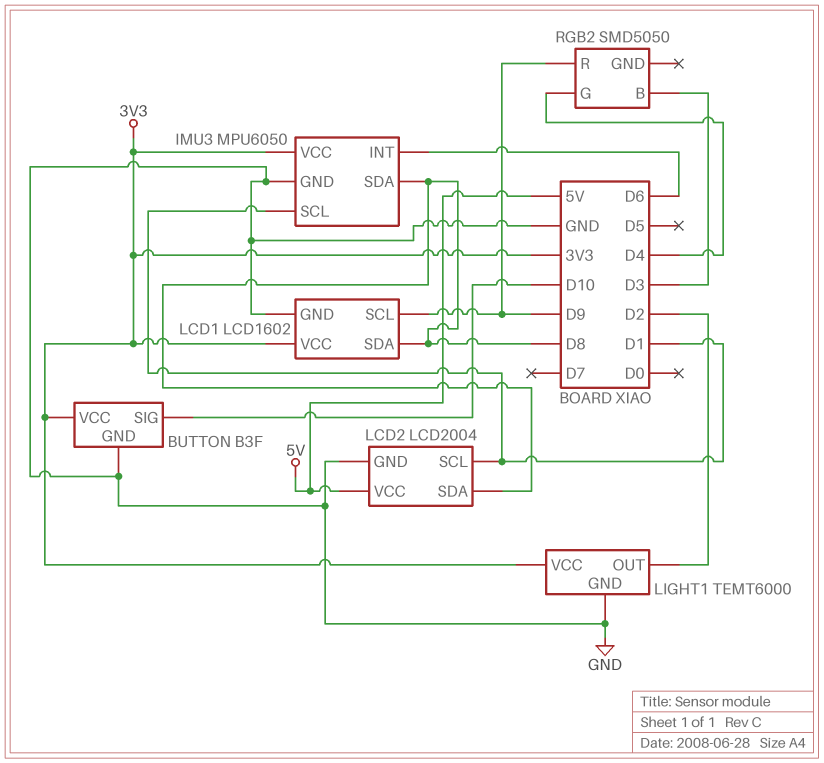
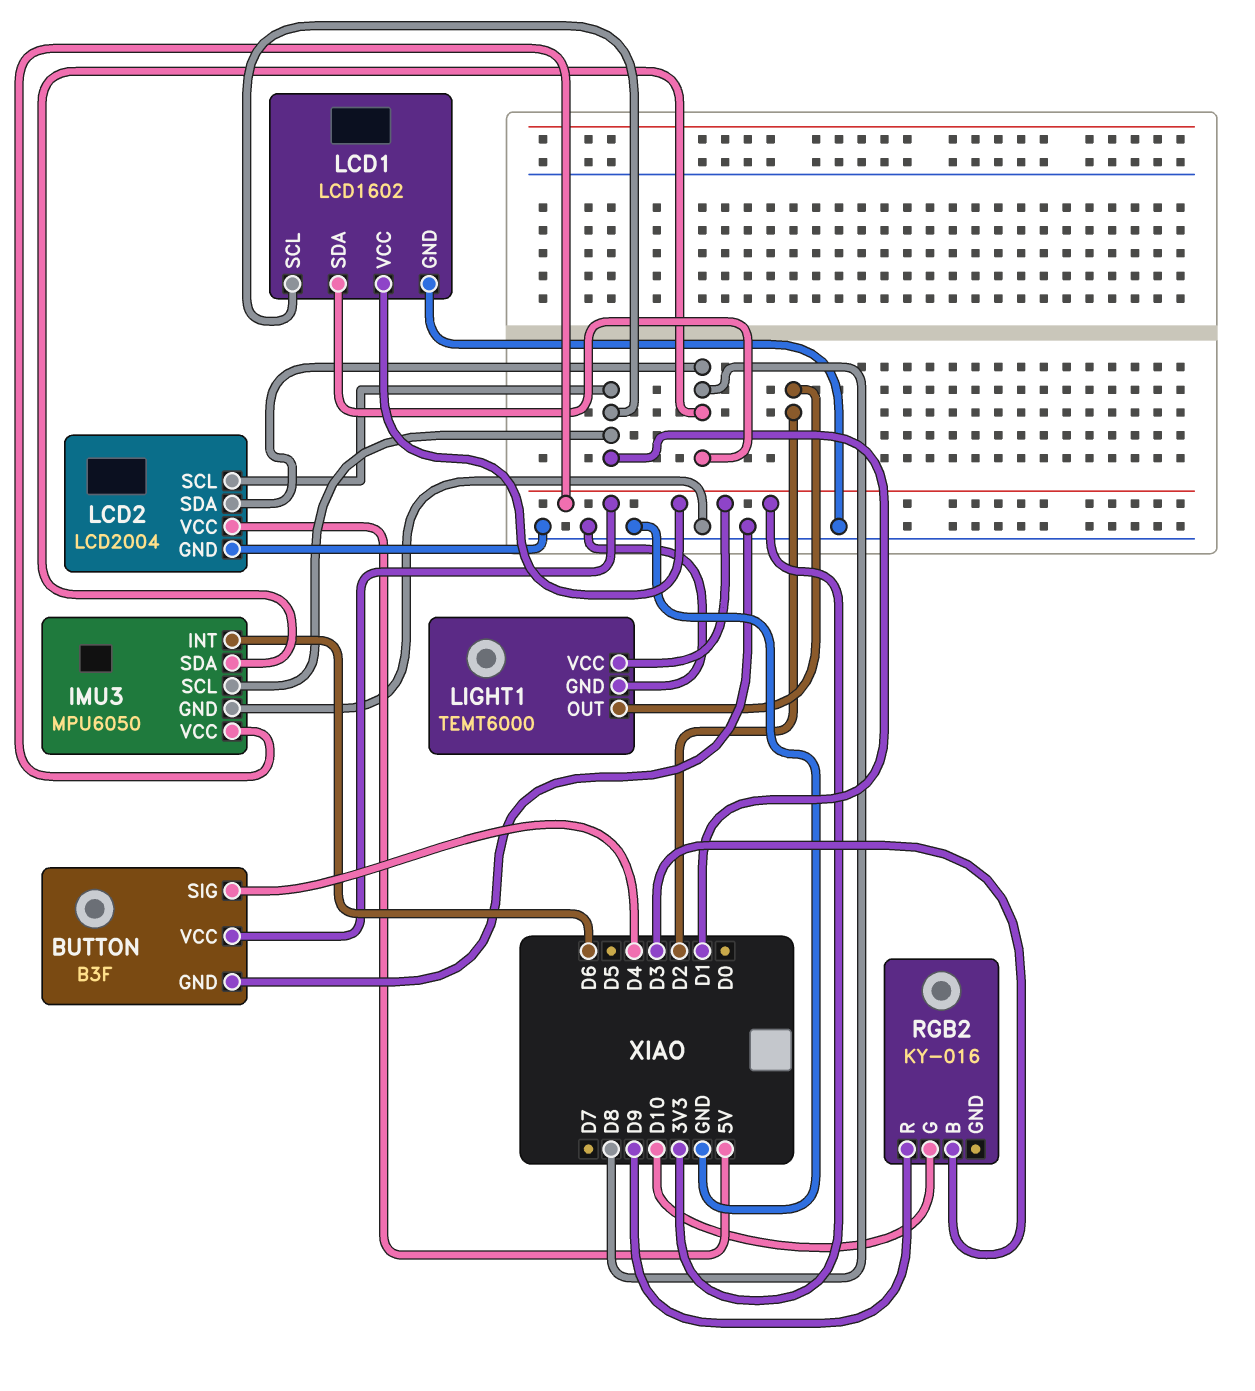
BUTTON pin SIG: D10 -> D4
LCD1 pin SCL: D9 -> D1
RGB2: SMD5050 -> KY-016
RGB2 pin G: D4 -> D10

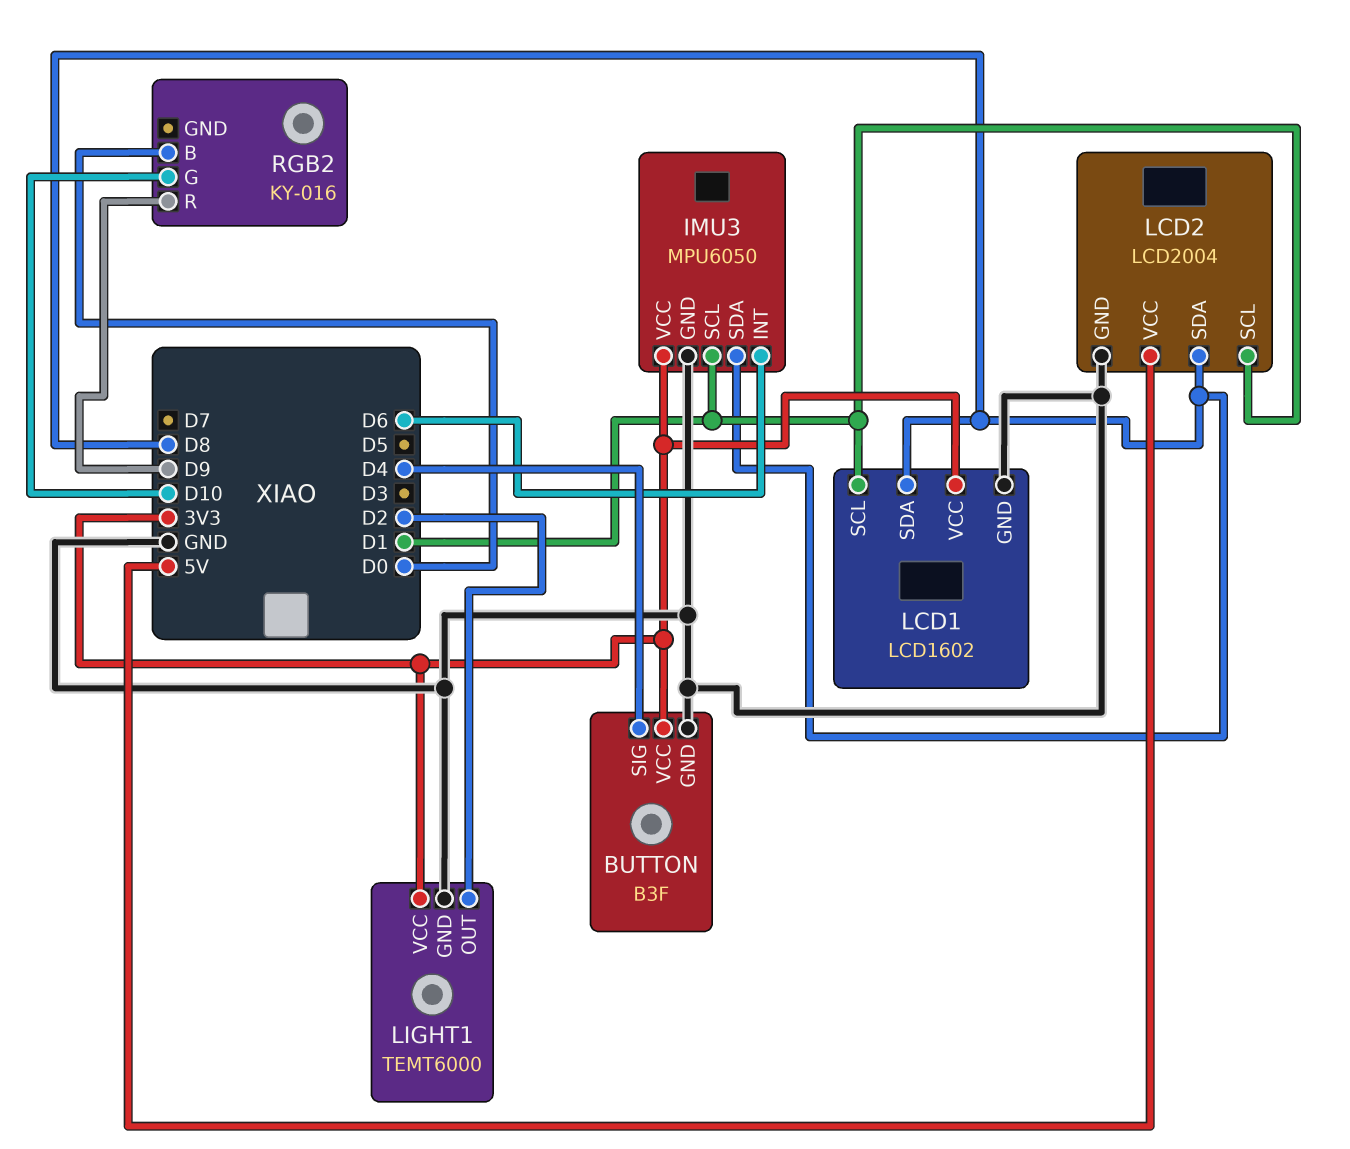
RGB2 pin B: D3 -> D0

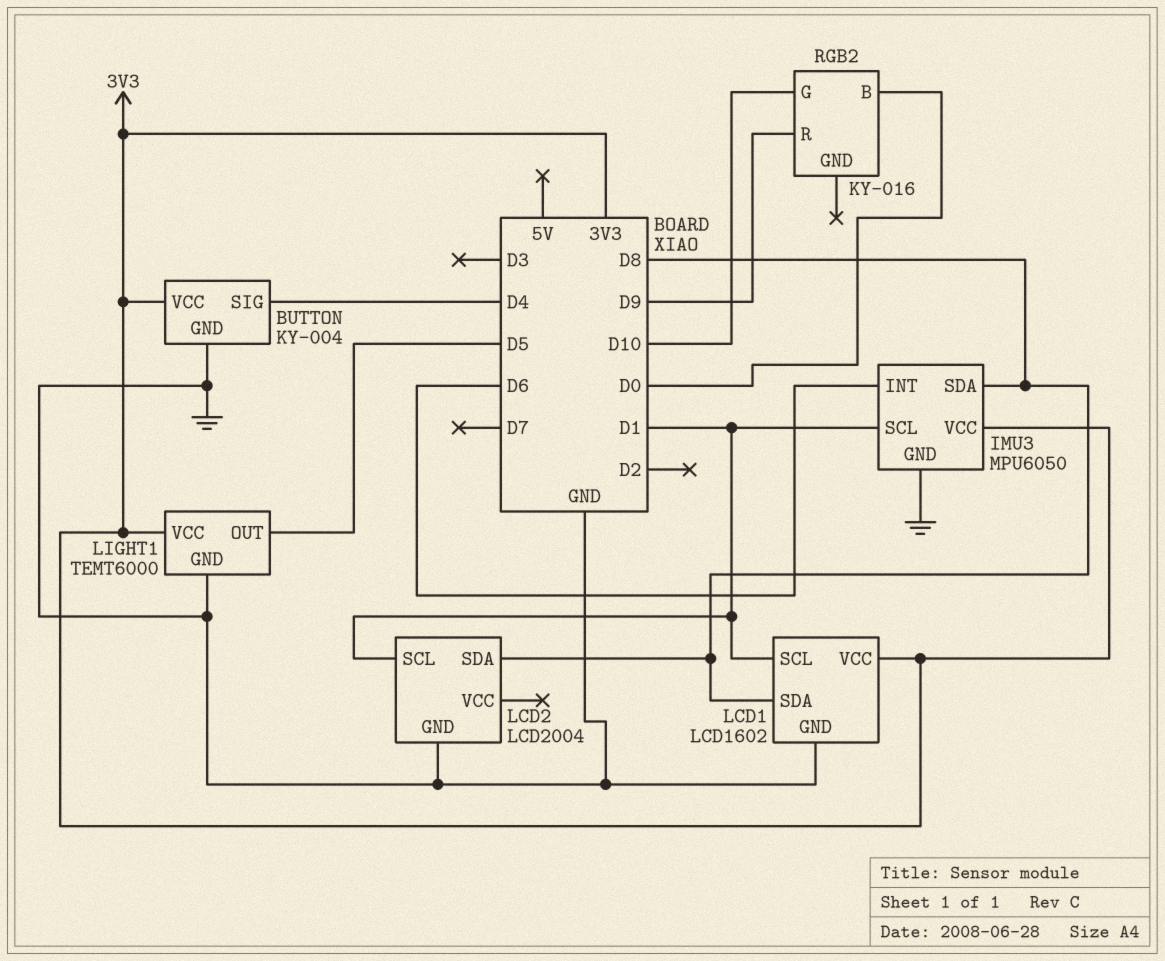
BUTTON: B3F -> KY-004
LCD2 pin VCC: 5V -> none
LIGHT1 pin OUT: D2 -> D5

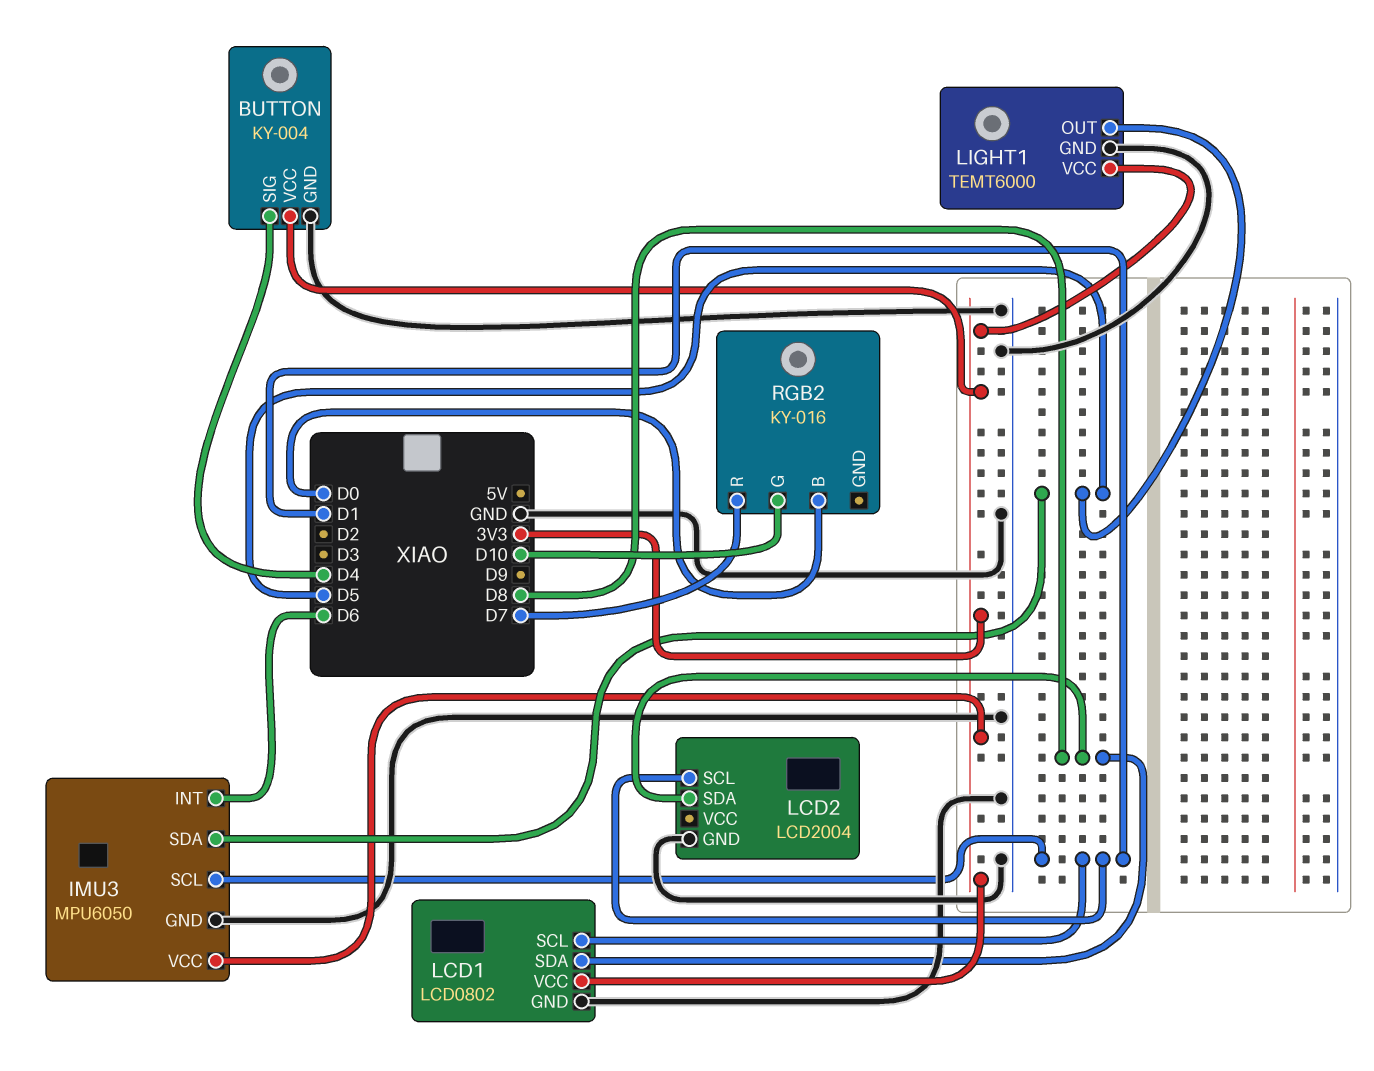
IMU3 pin SDA: D8 -> D5
LCD1: LCD1602 -> LCD0802
RGB2 pin R: D9 -> D7

